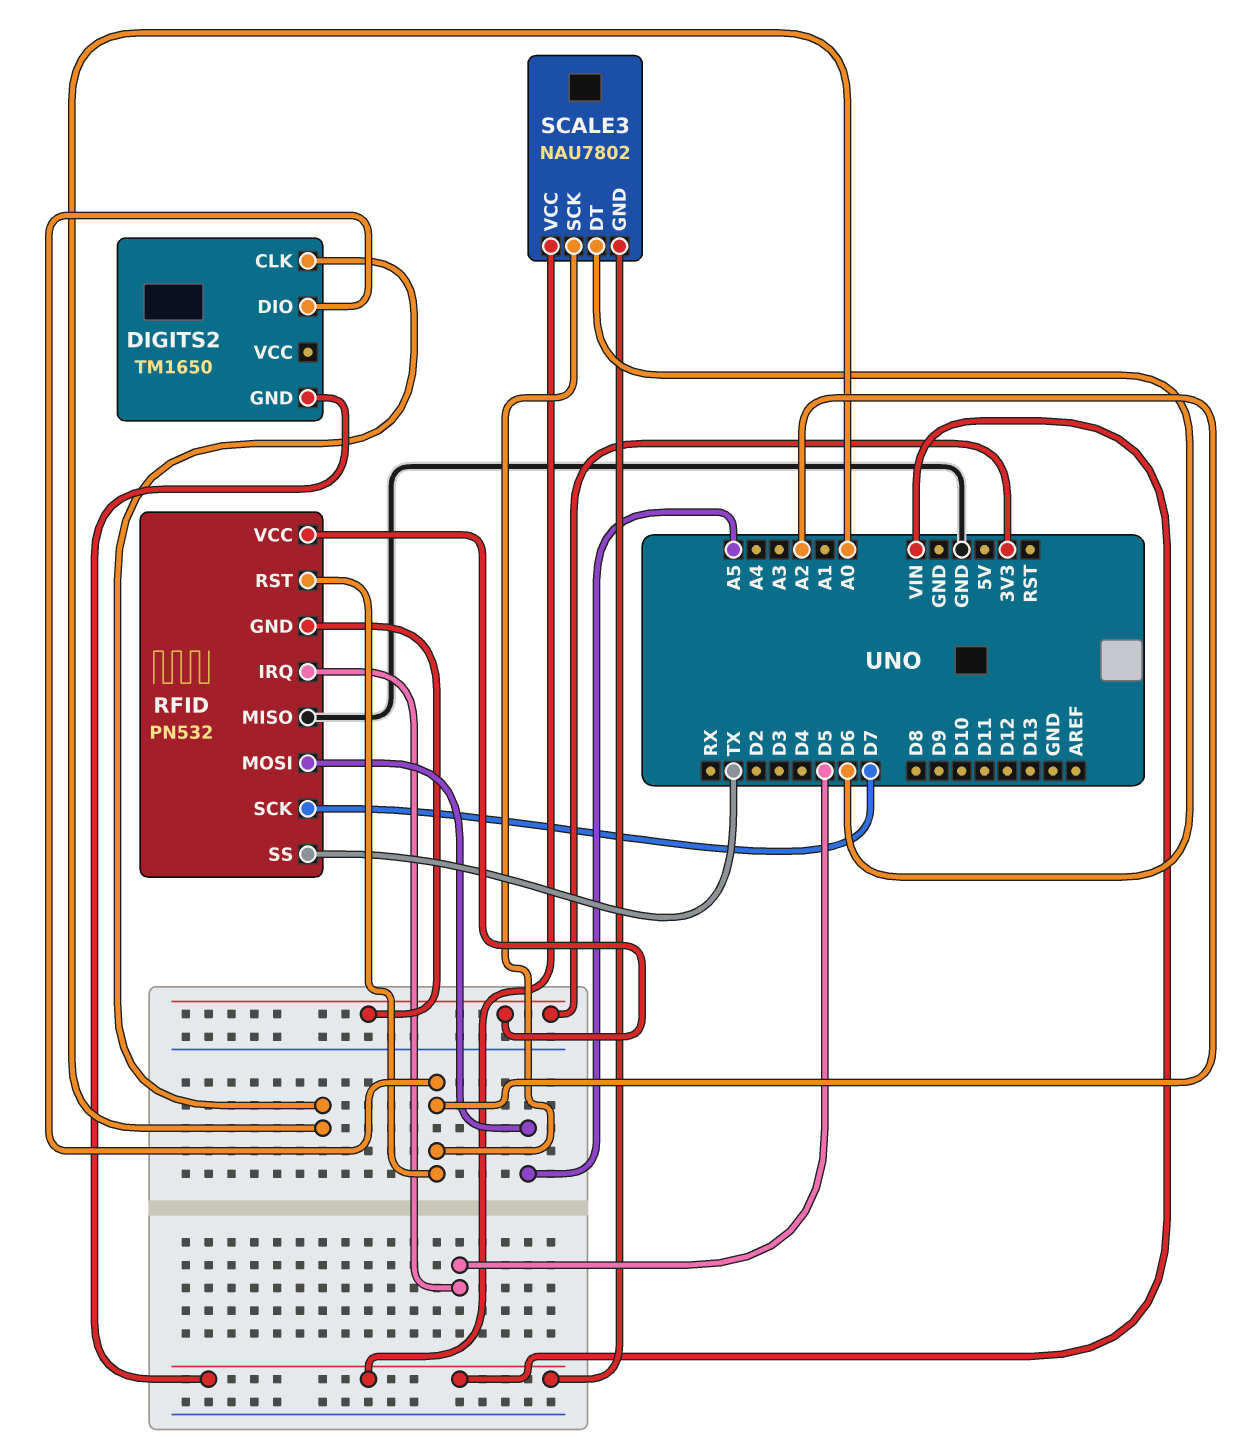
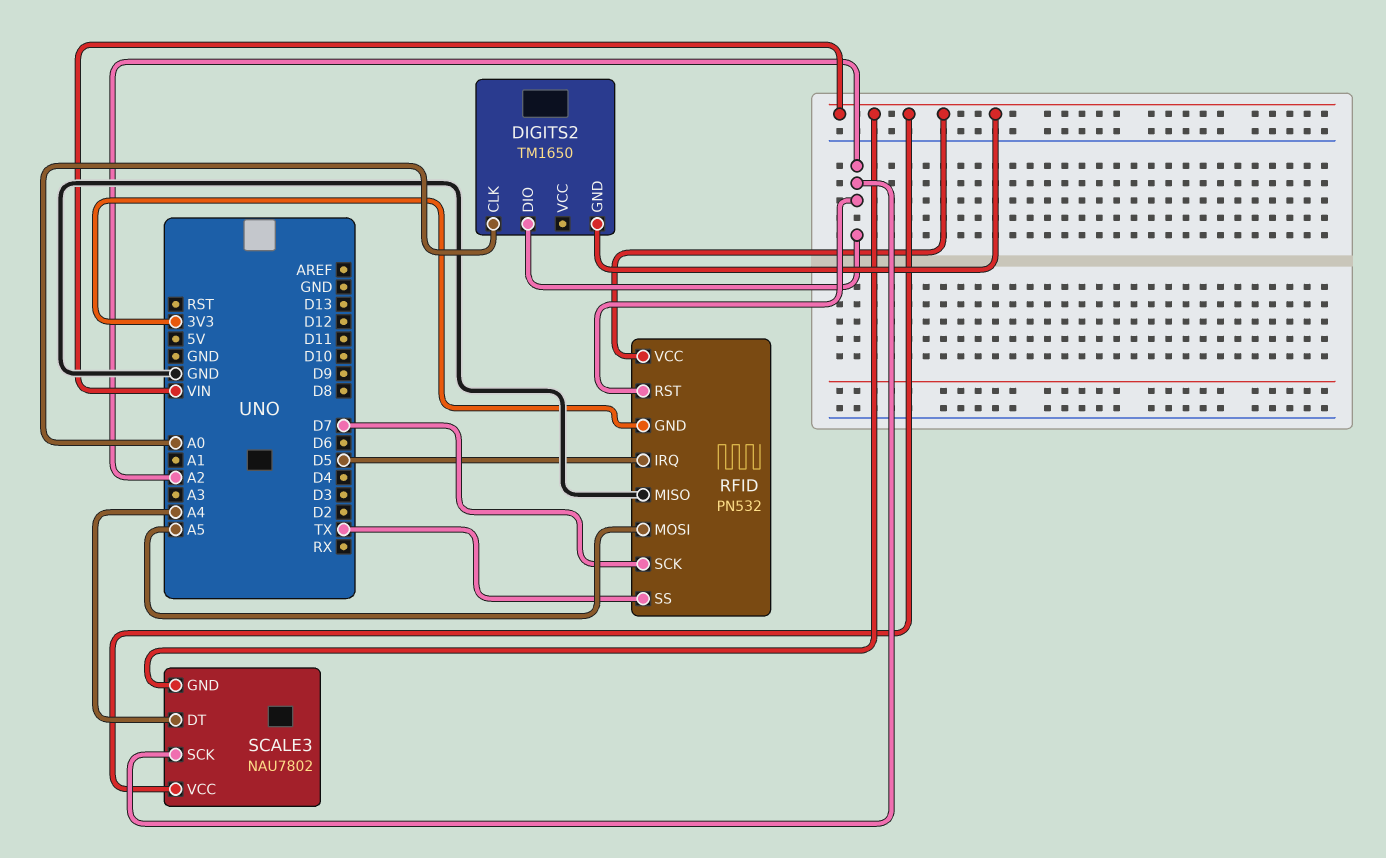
RFID pin VCC: 3V3 -> VIN
SCALE3 pin DT: D6 -> A4

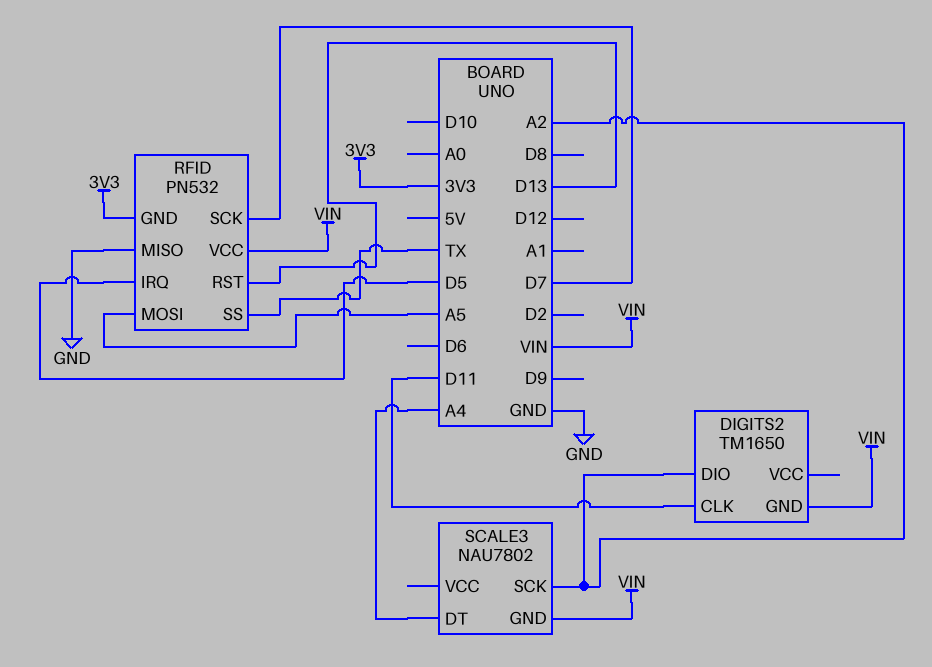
DIGITS2 pin CLK: A0 -> D11
RFID pin RST: A2 -> D13
SCALE3 pin VCC: VIN -> none

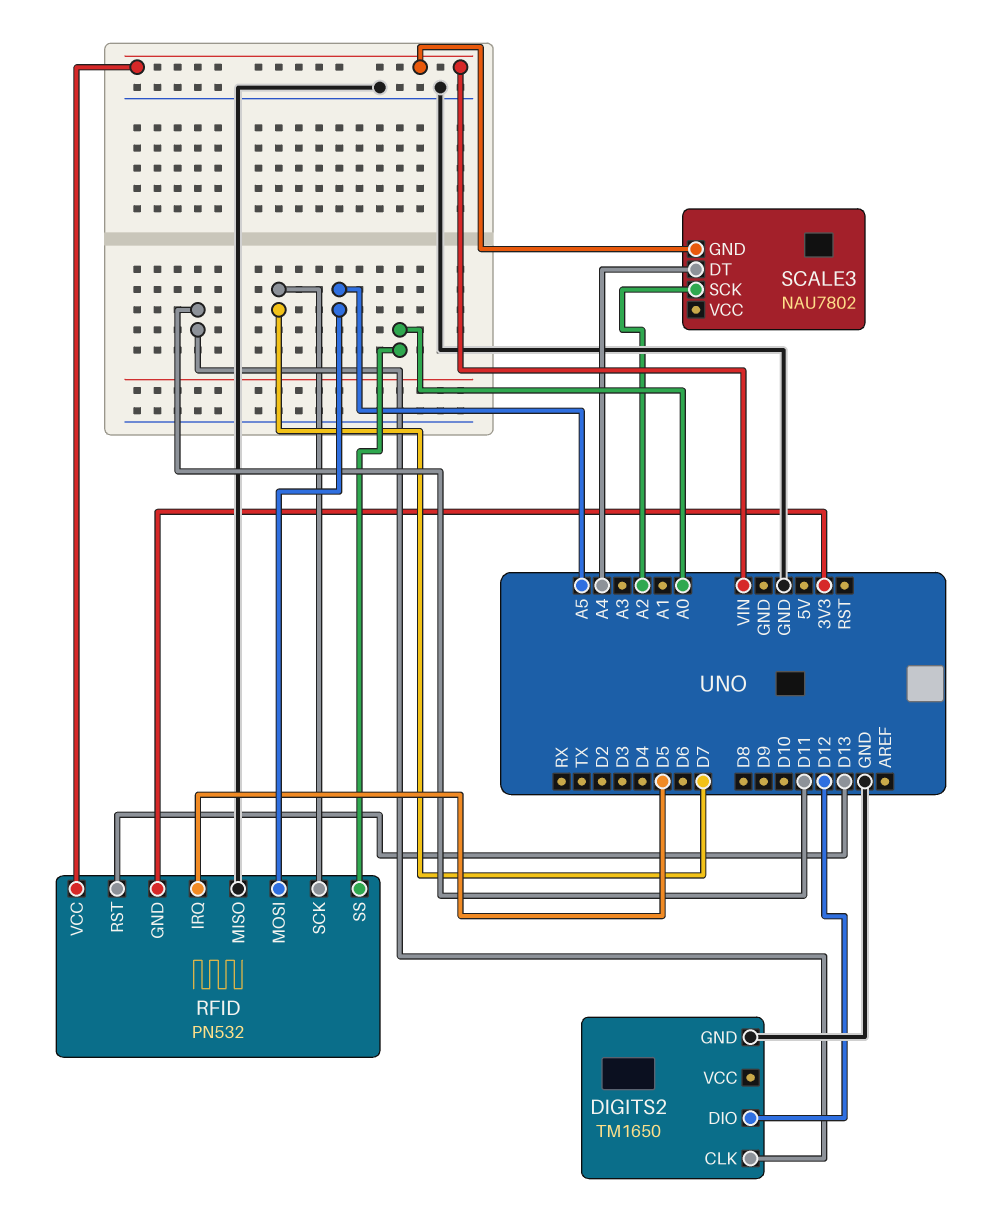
DIGITS2 pin DIO: A2 -> D12
DIGITS2 pin GND: VIN -> GND
RFID pin SS: TX -> A0

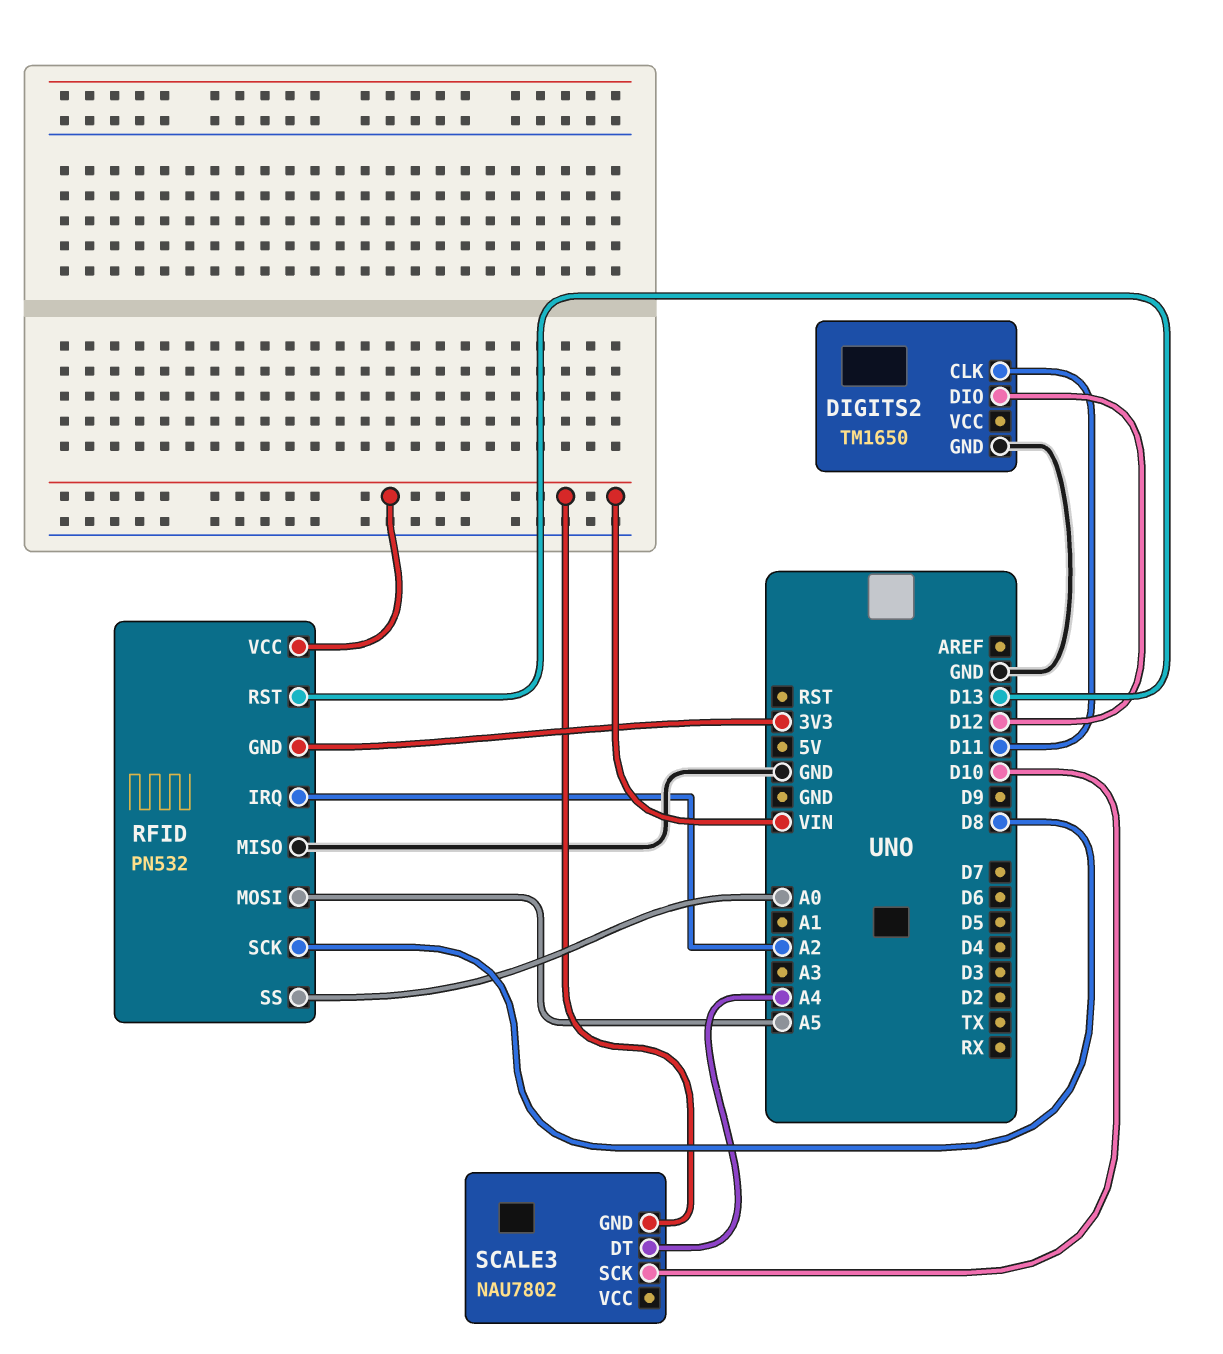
RFID pin IRQ: D5 -> A2
RFID pin SCK: D7 -> D8
SCALE3 pin SCK: A2 -> D10

